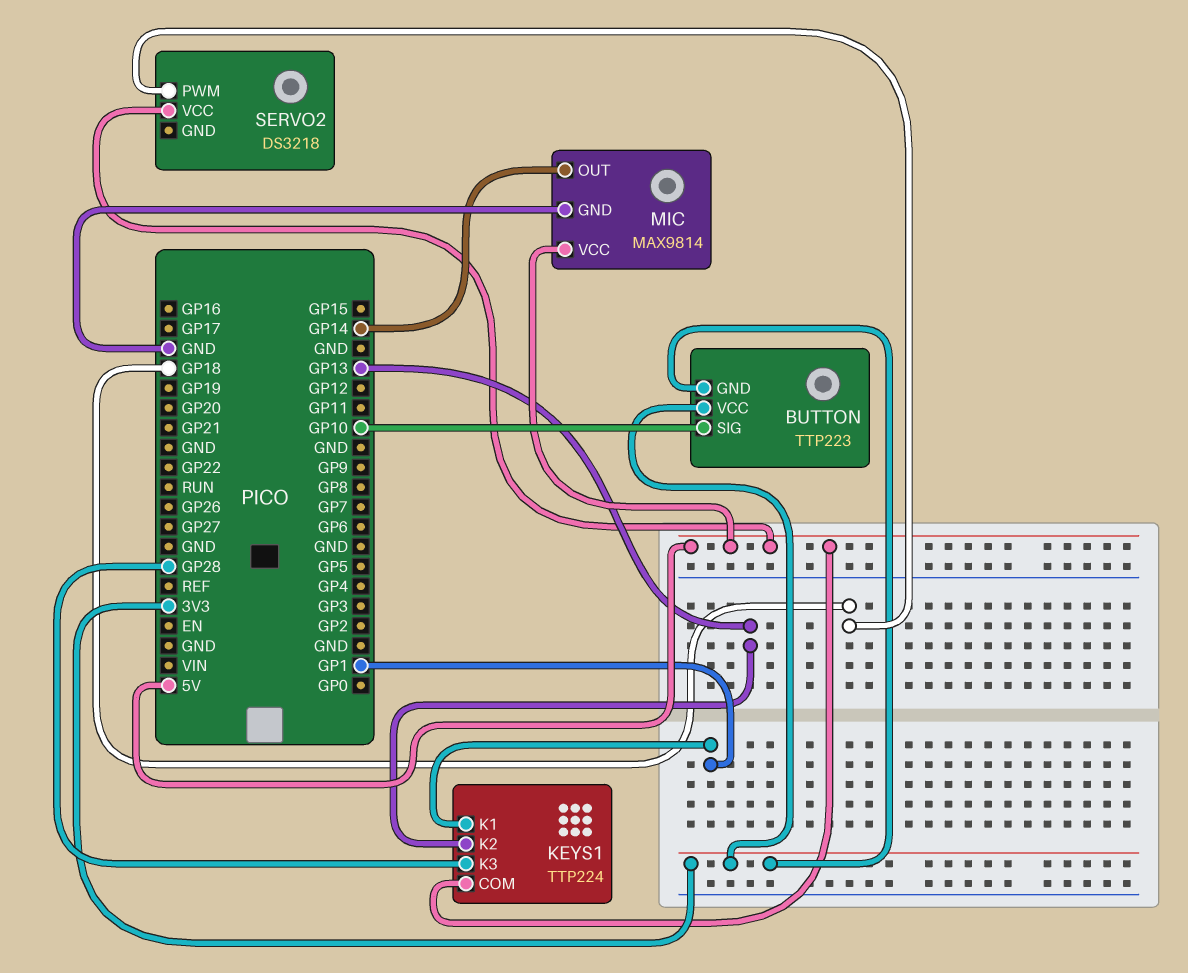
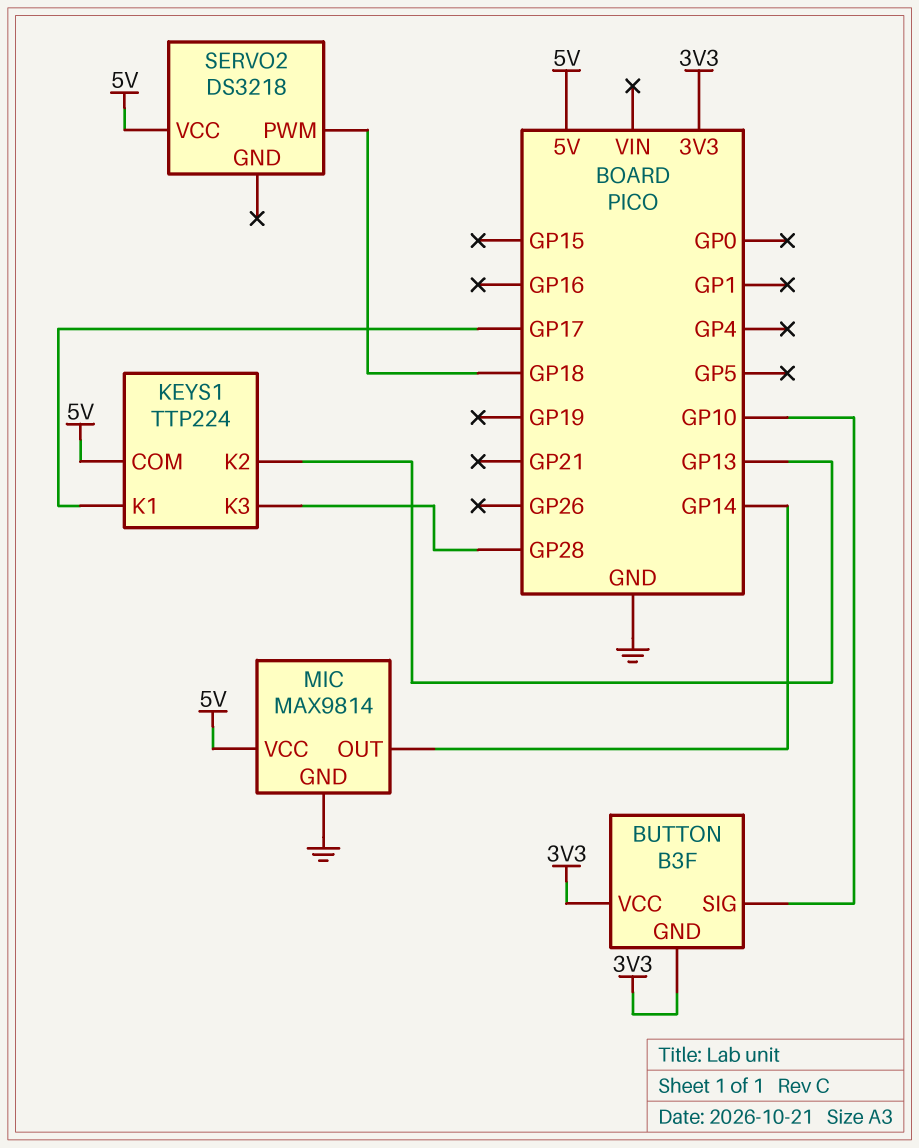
BUTTON: TTP223 -> B3F
KEYS1 pin K1: GP1 -> GP17

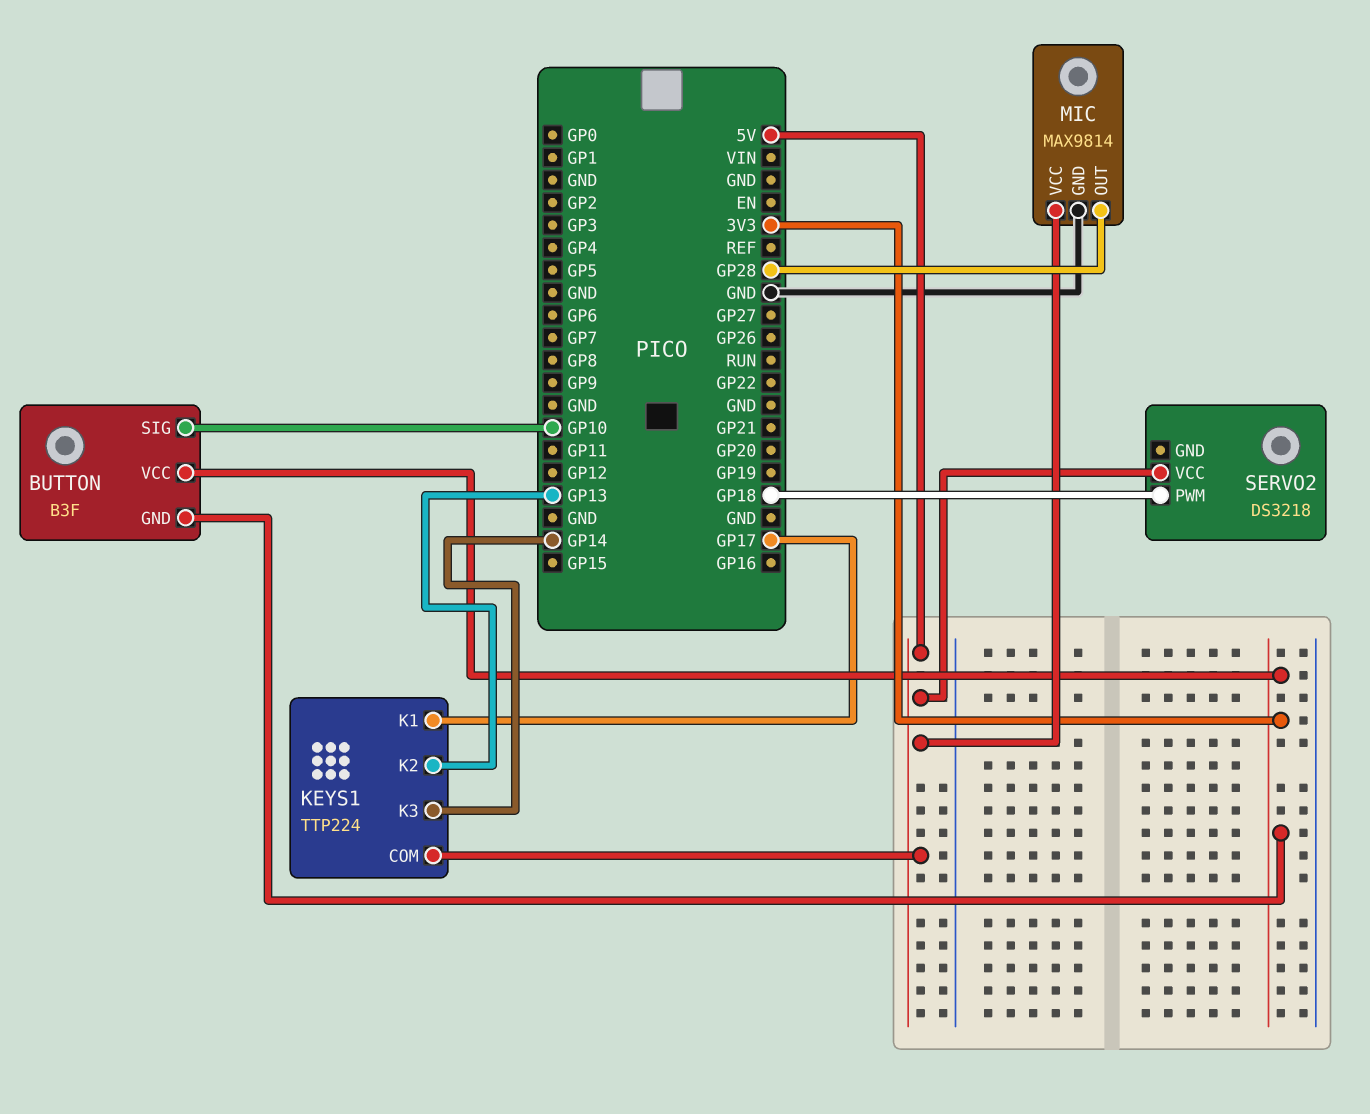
KEYS1 pin K3: GP28 -> GP14
MIC pin OUT: GP14 -> GP28

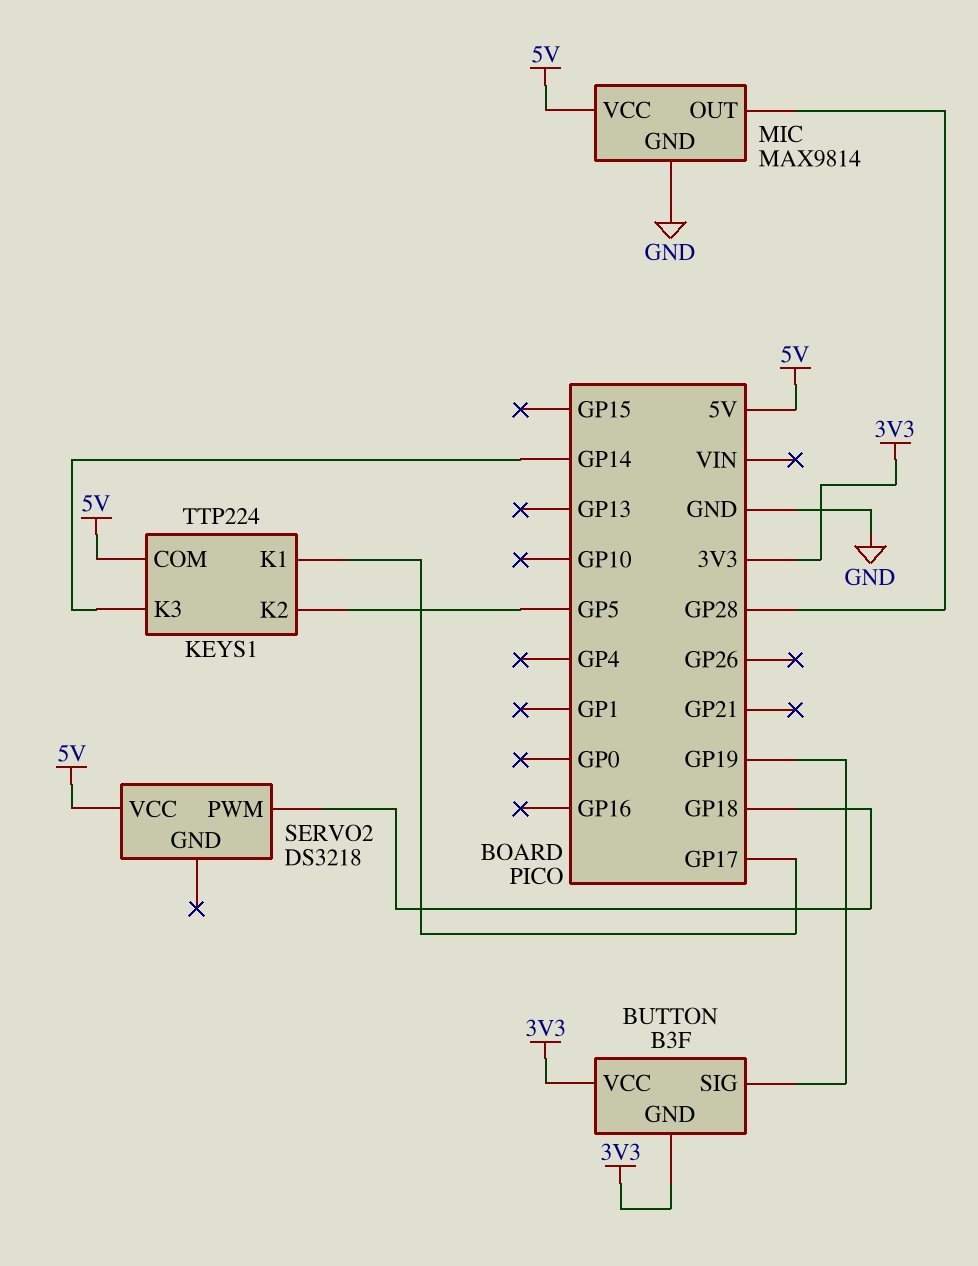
BUTTON pin SIG: GP10 -> GP19
KEYS1 pin K2: GP13 -> GP5

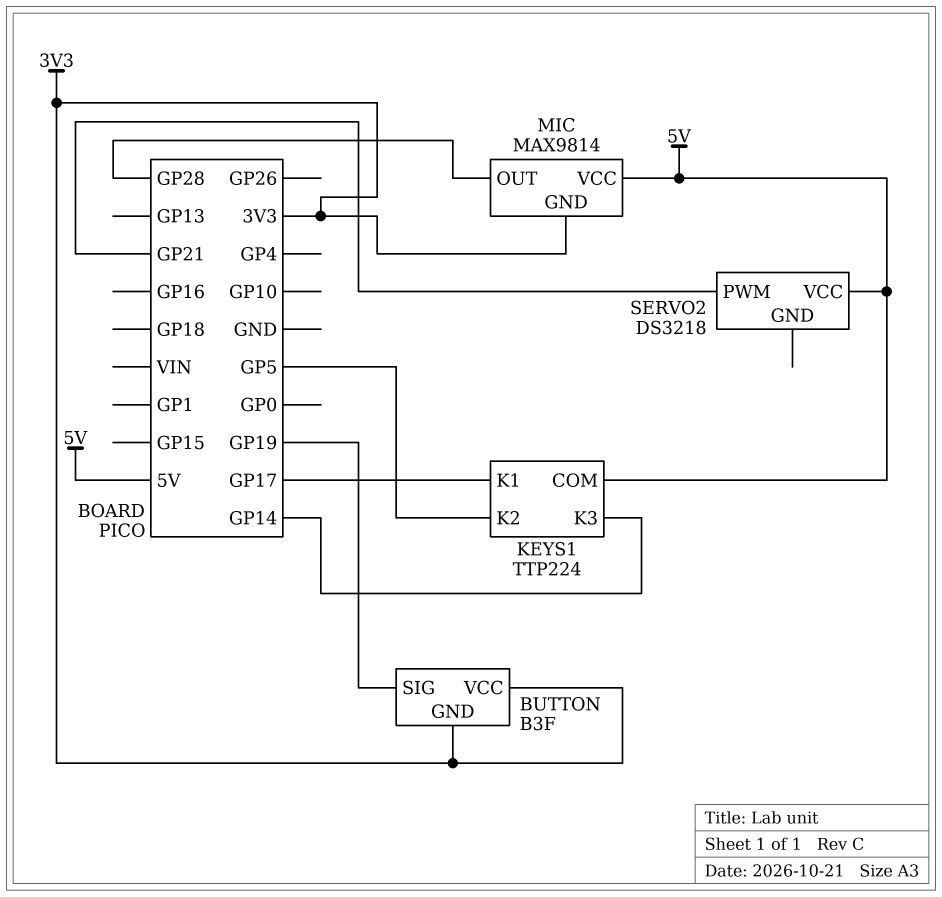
MIC pin GND: GND -> 3V3
SERVO2 pin PWM: GP18 -> GP21

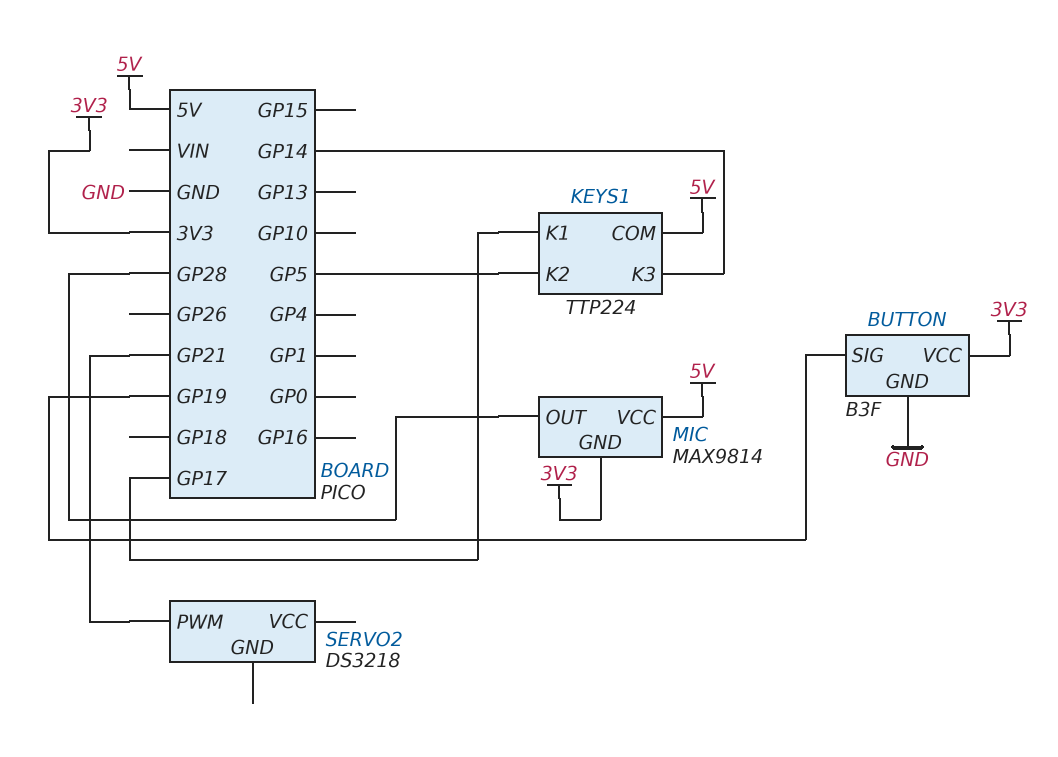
BUTTON pin GND: 3V3 -> GND
SERVO2 pin VCC: 5V -> none

